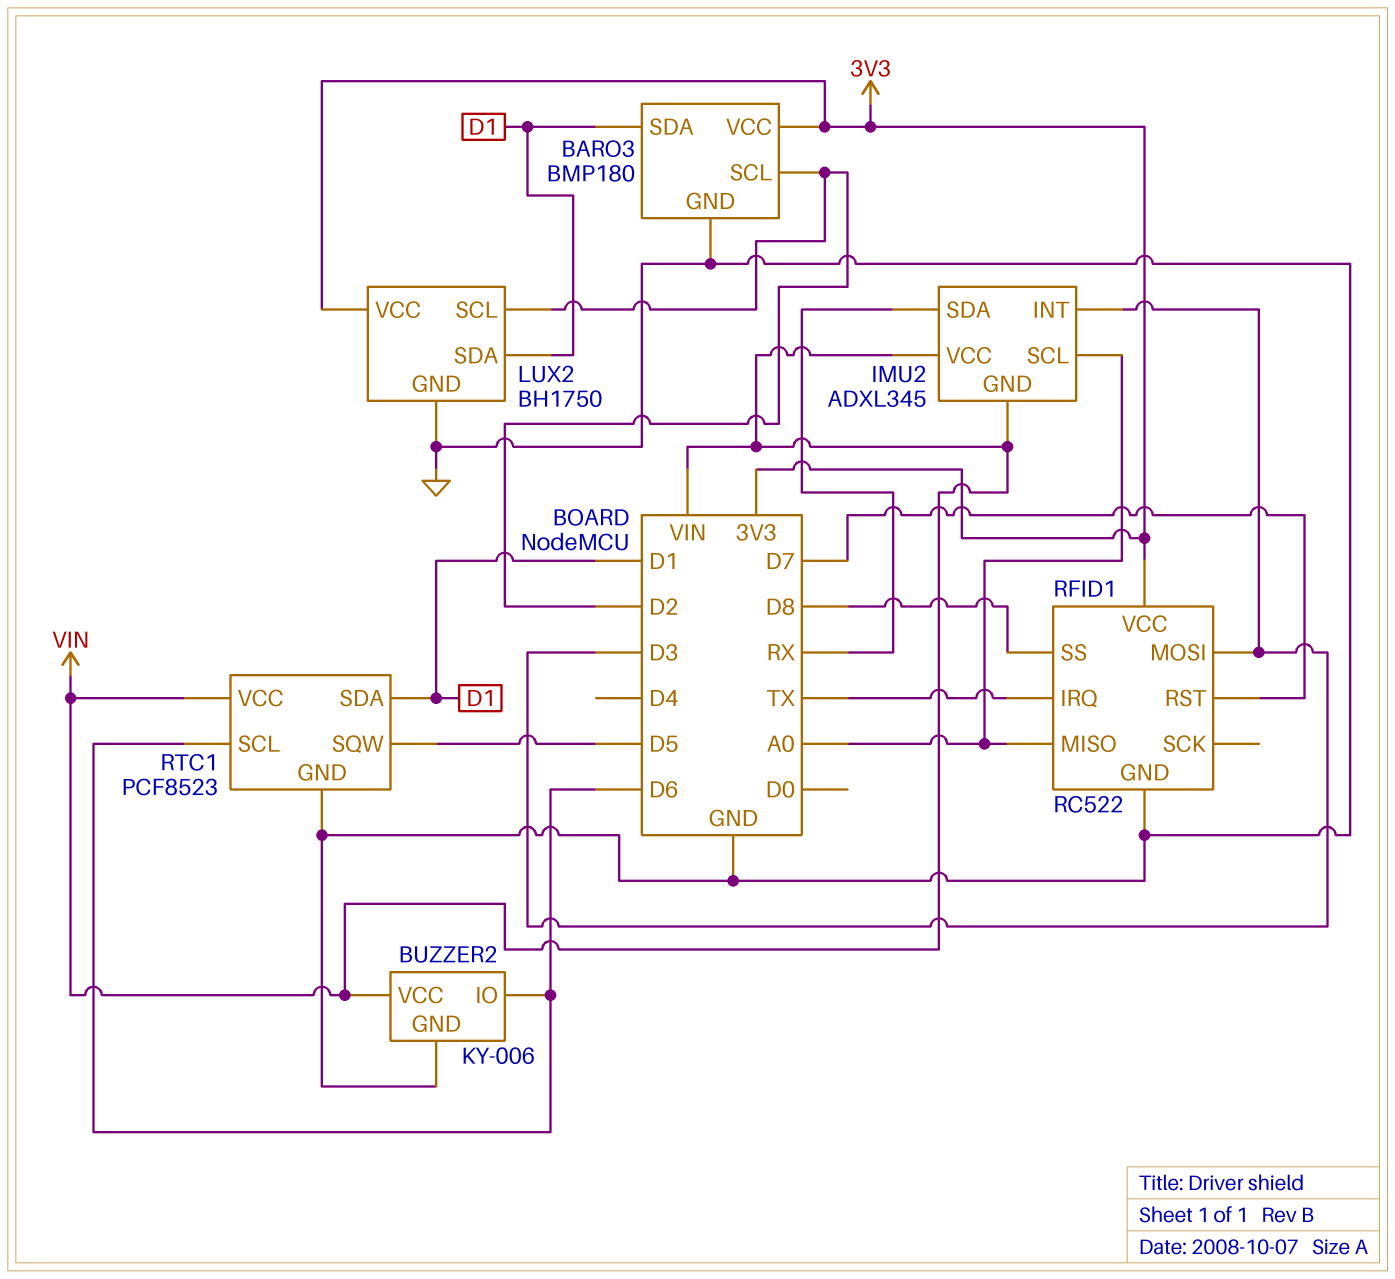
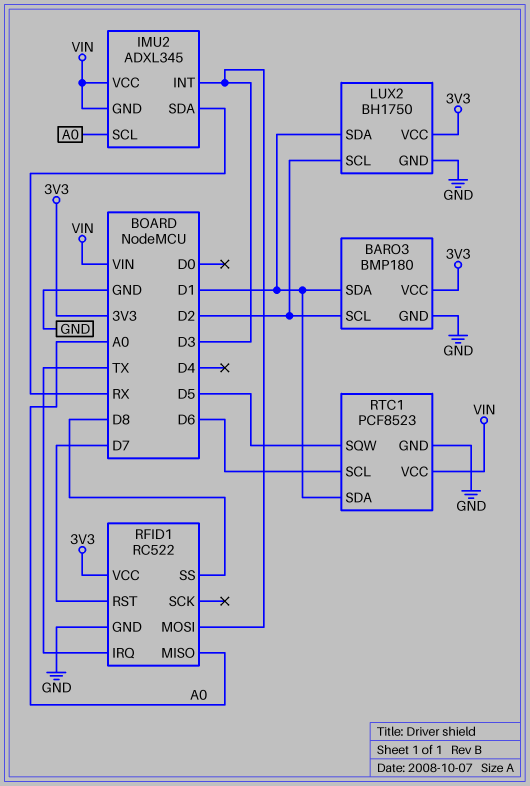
BUZZER2: KY-006 -> none
BUZZER2 pin GND: GND -> none
BUZZER2 pin IO: D6 -> none
BUZZER2 pin VCC: VIN -> none

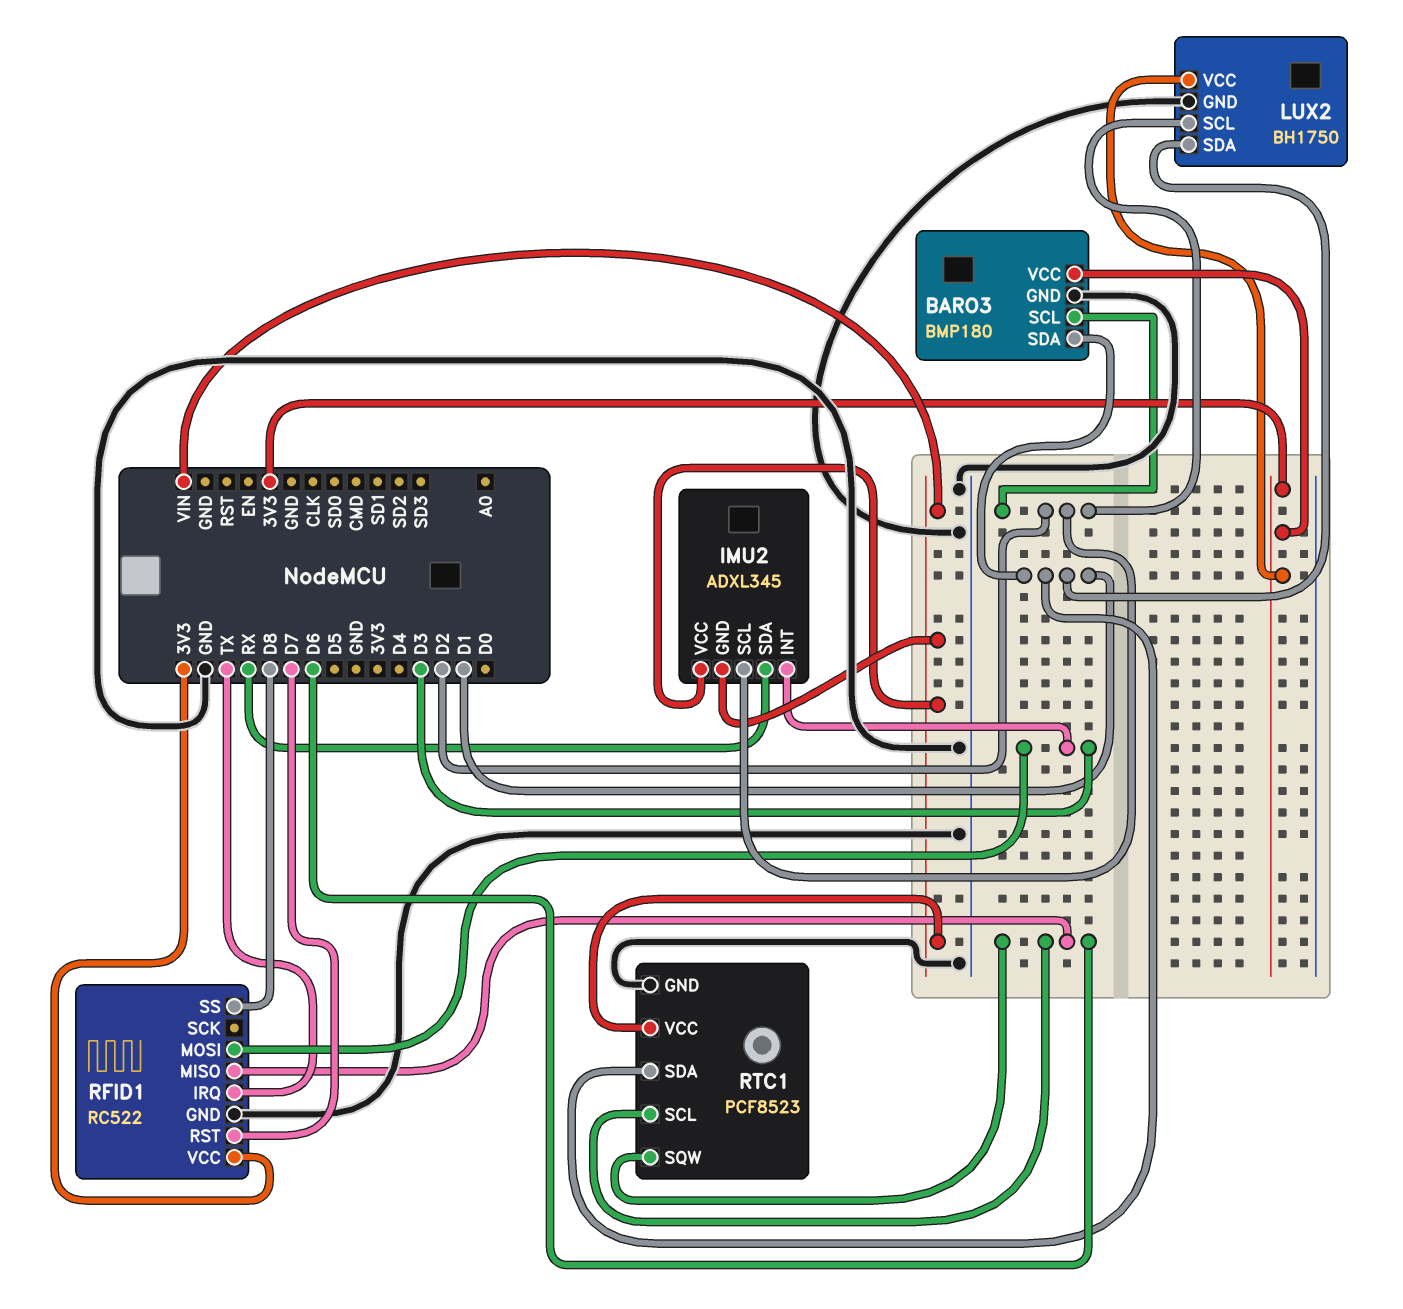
IMU2 pin SCL: A0 -> D2
RFID1 pin MISO: A0 -> D6
RTC1 pin SQW: D5 -> D6

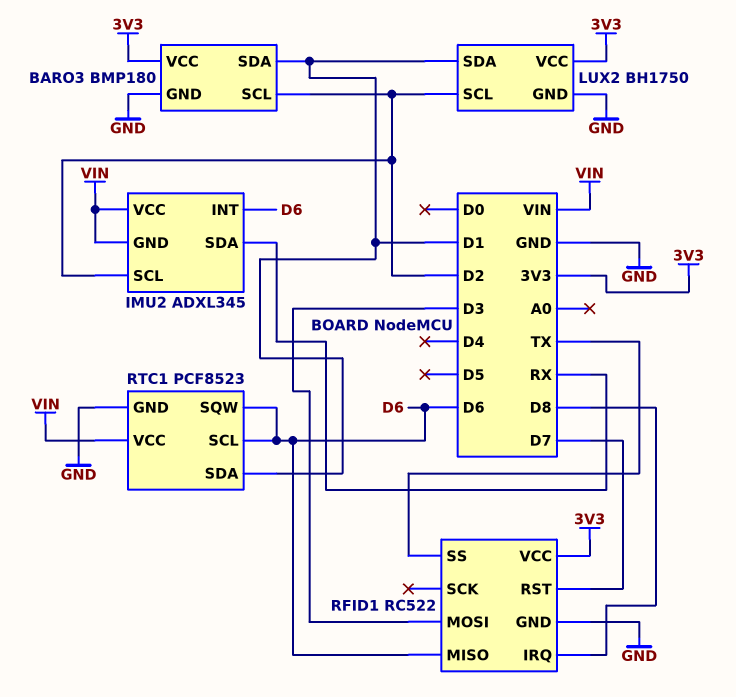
IMU2 pin INT: D3 -> D6
RFID1 pin IRQ: TX -> D8
RFID1 pin SS: D8 -> TX

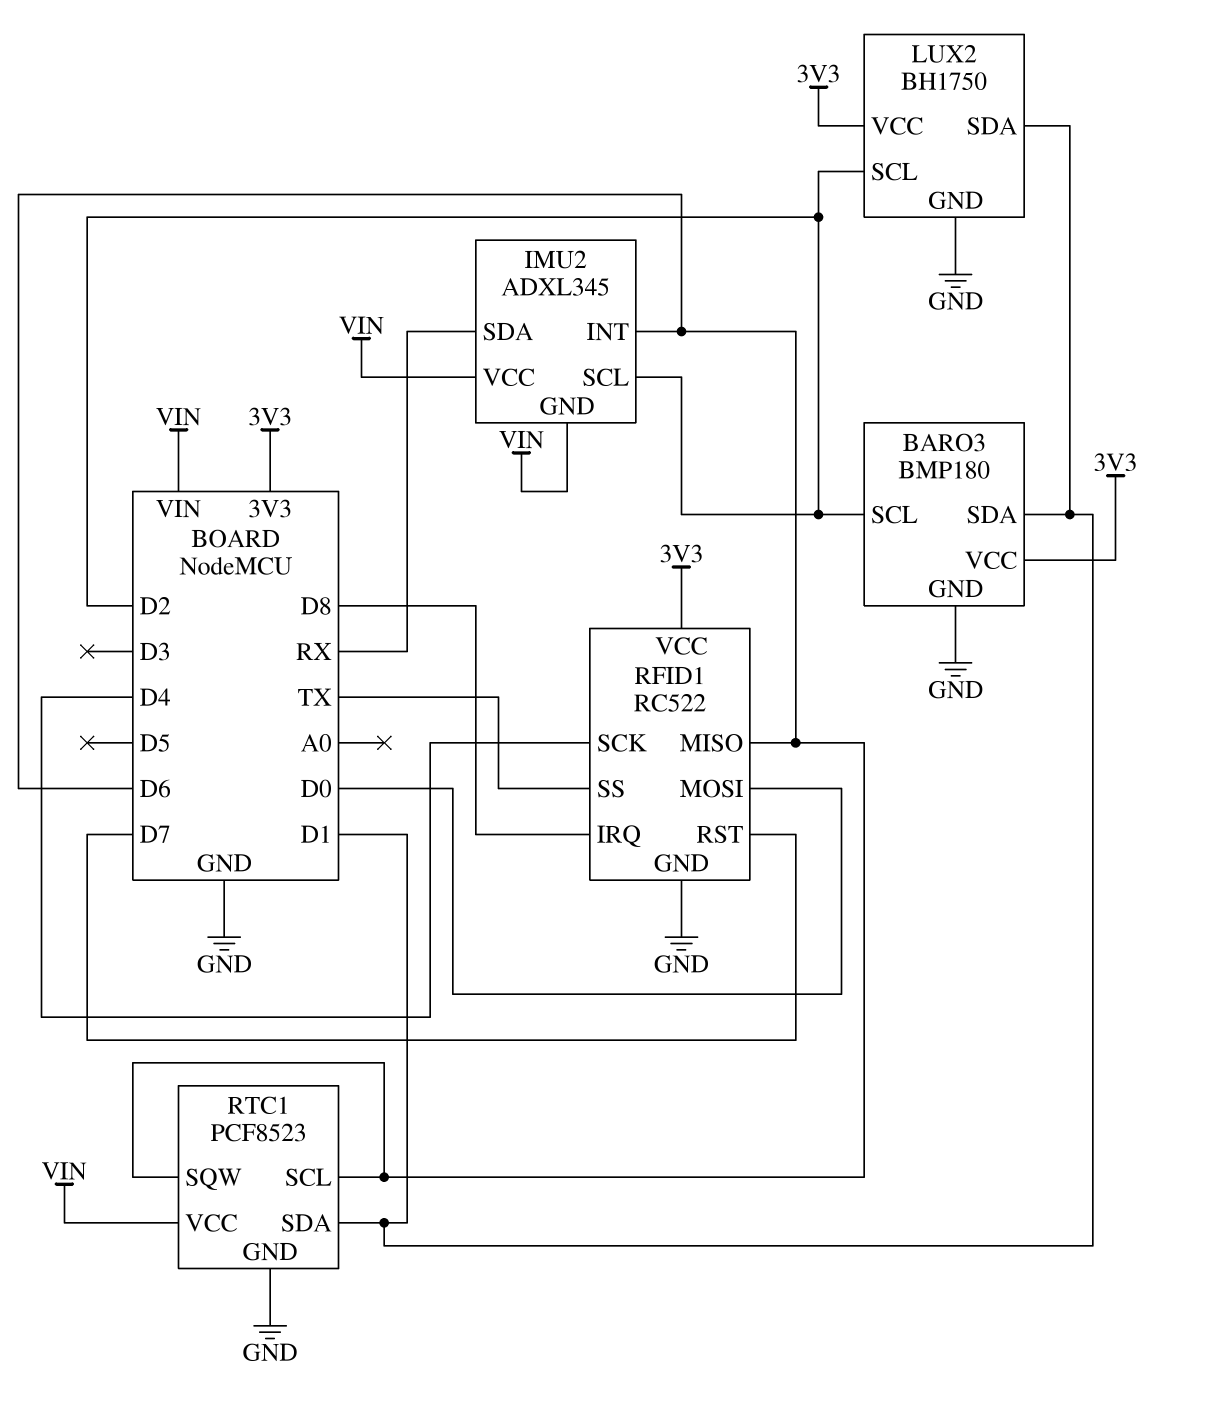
RFID1 pin MOSI: D3 -> D0
RFID1 pin SCK: none -> D4

